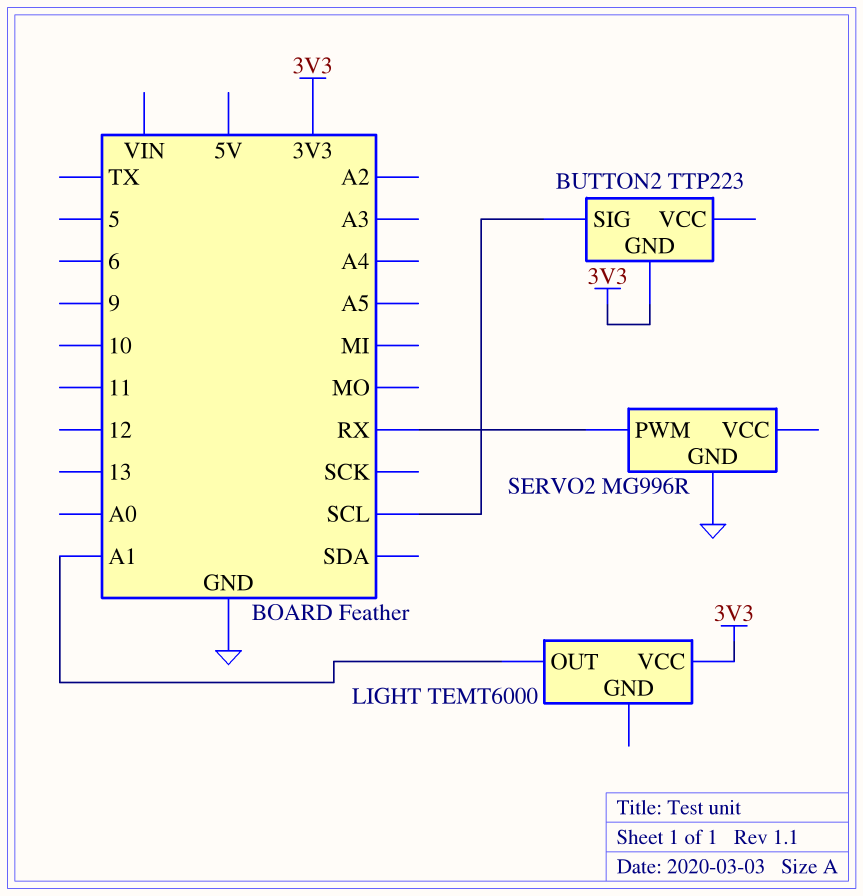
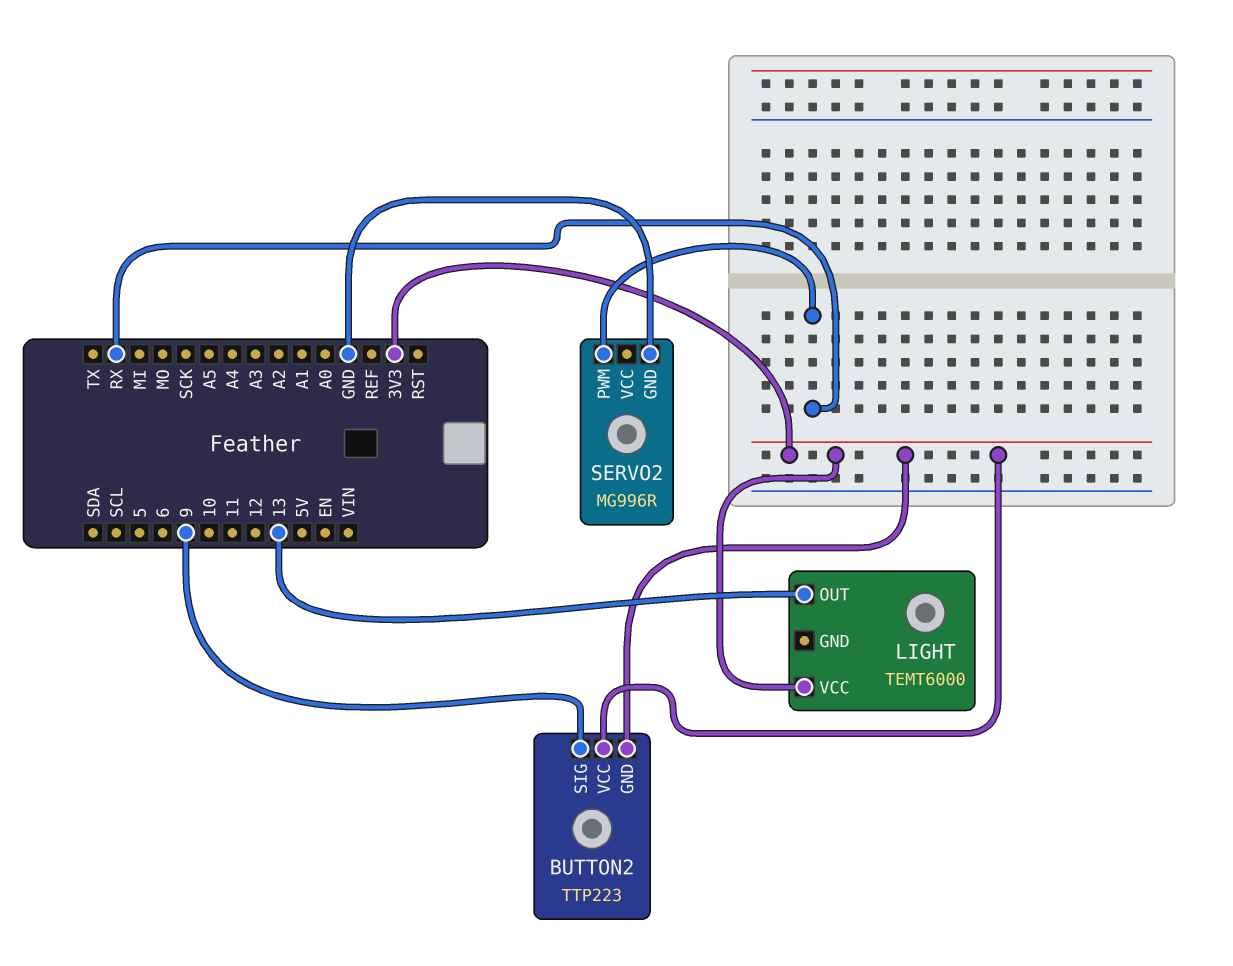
BUTTON2 pin SIG: SCL -> 9
BUTTON2 pin VCC: none -> 3V3
LIGHT pin OUT: A1 -> 13

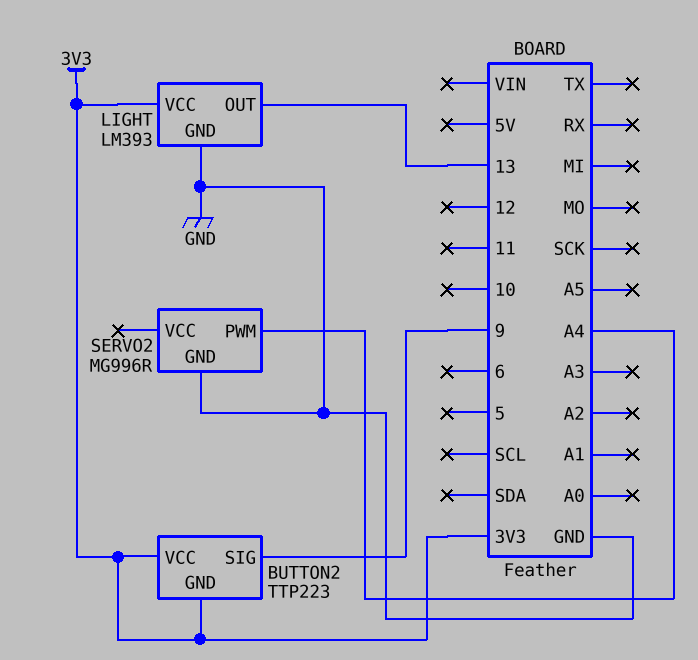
LIGHT: TEMT6000 -> LM393
LIGHT pin GND: none -> GND
SERVO2 pin PWM: RX -> A4

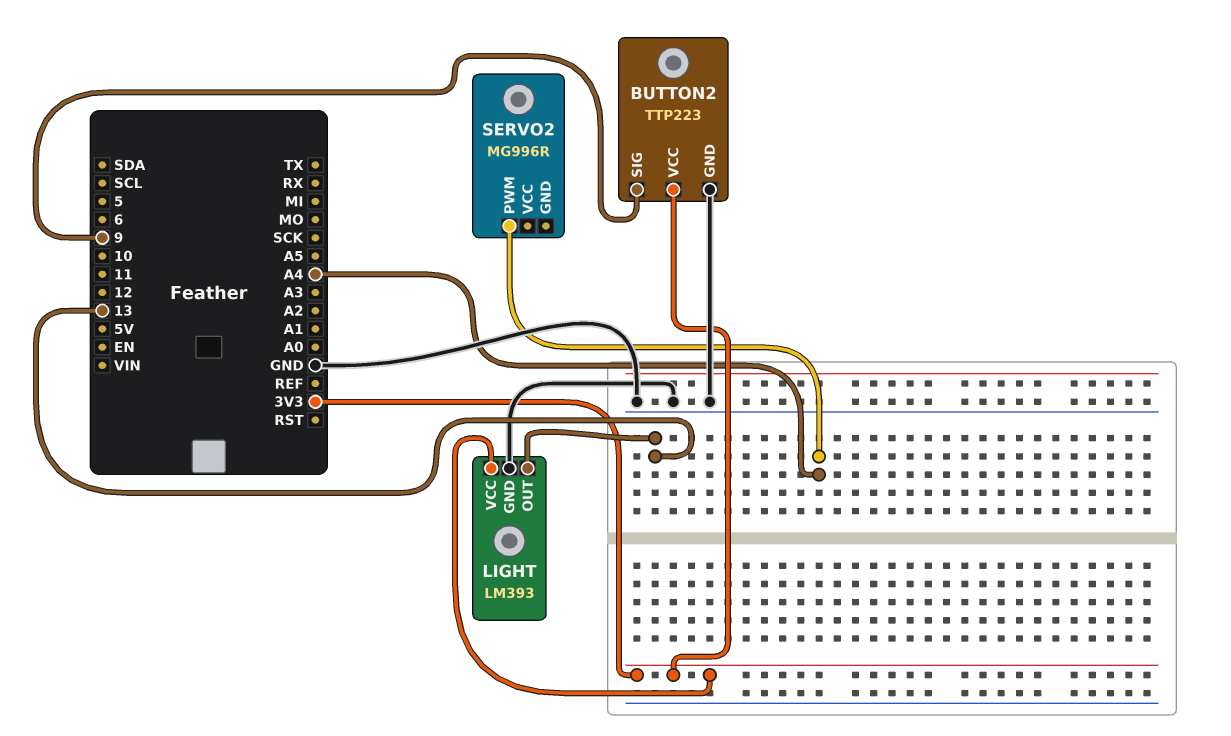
BUTTON2 pin GND: 3V3 -> GND
SERVO2 pin GND: GND -> none

